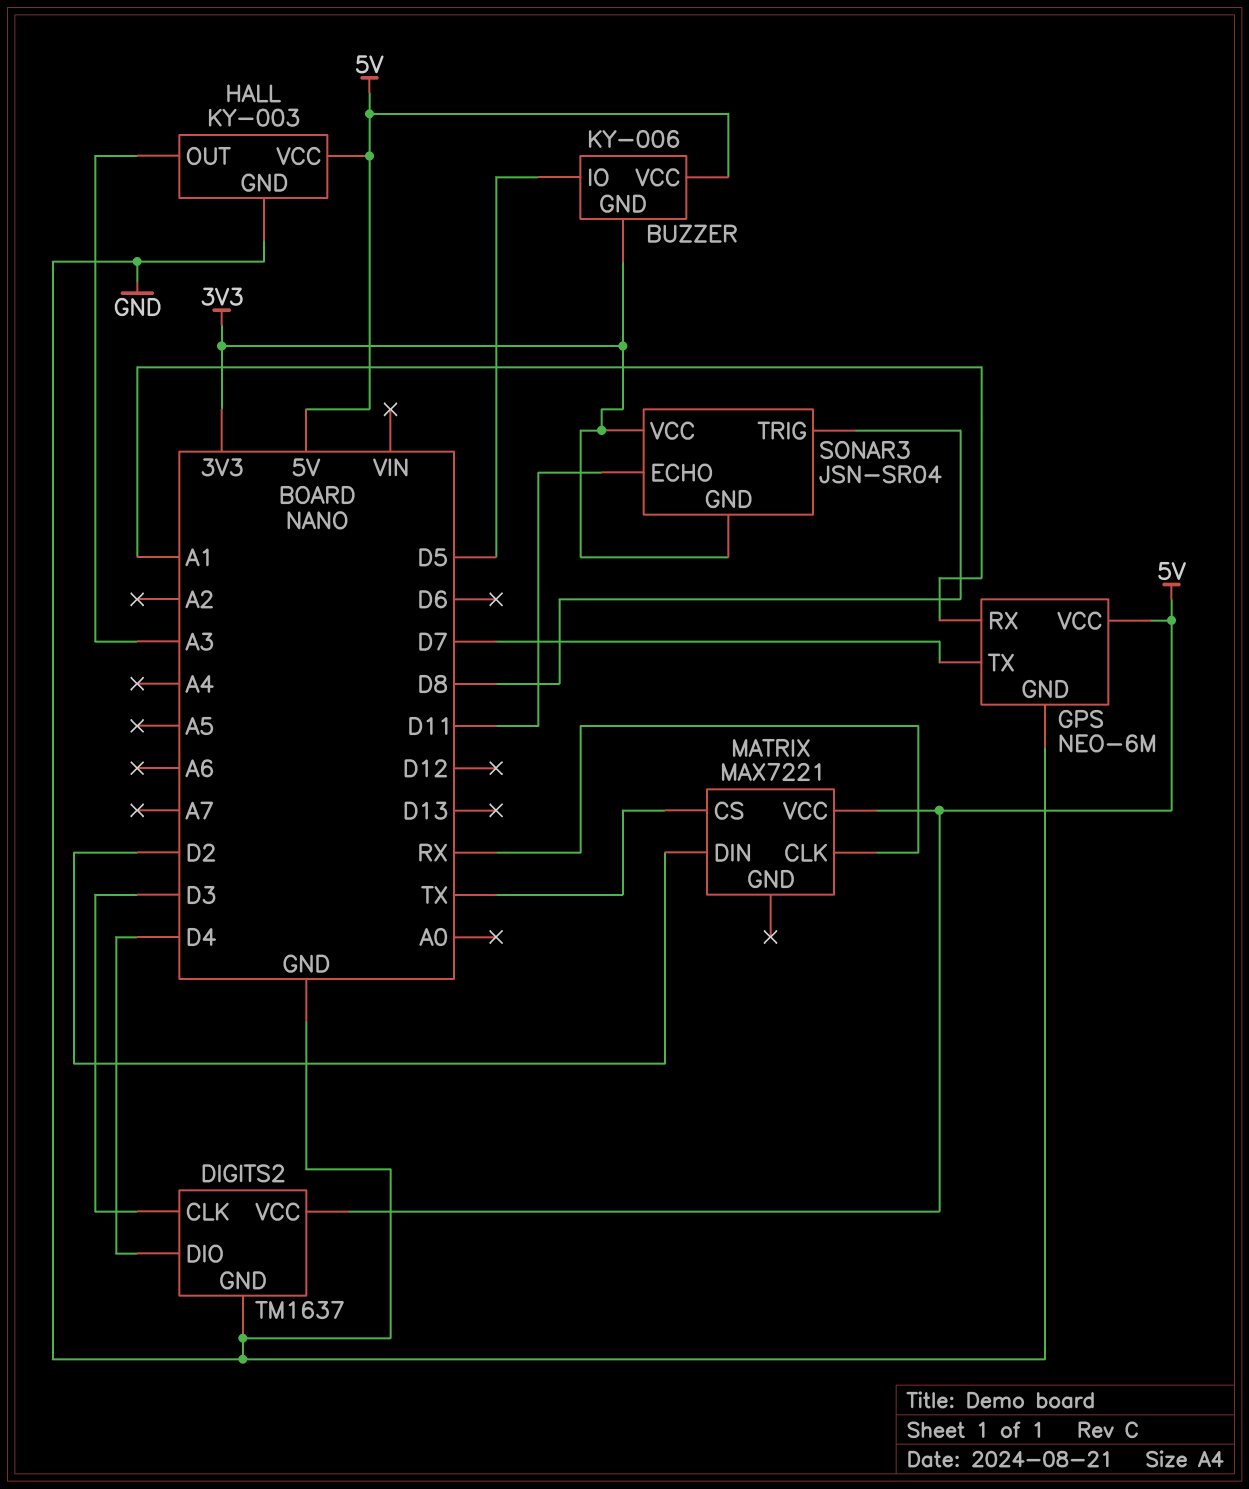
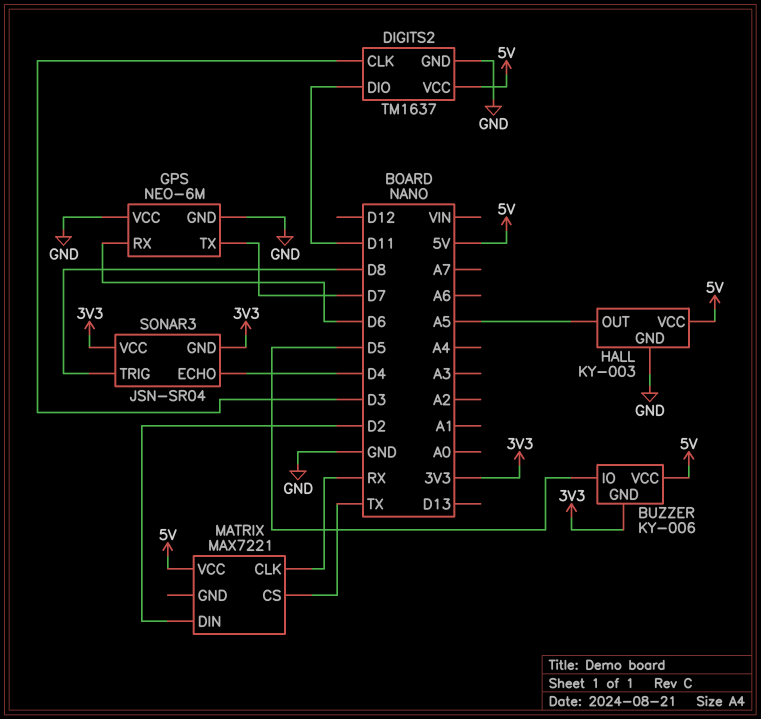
DIGITS2 pin DIO: D4 -> D11
GPS pin RX: A1 -> D6
GPS pin VCC: 5V -> GND
HALL pin OUT: A3 -> A5
SONAR3 pin ECHO: D11 -> D4

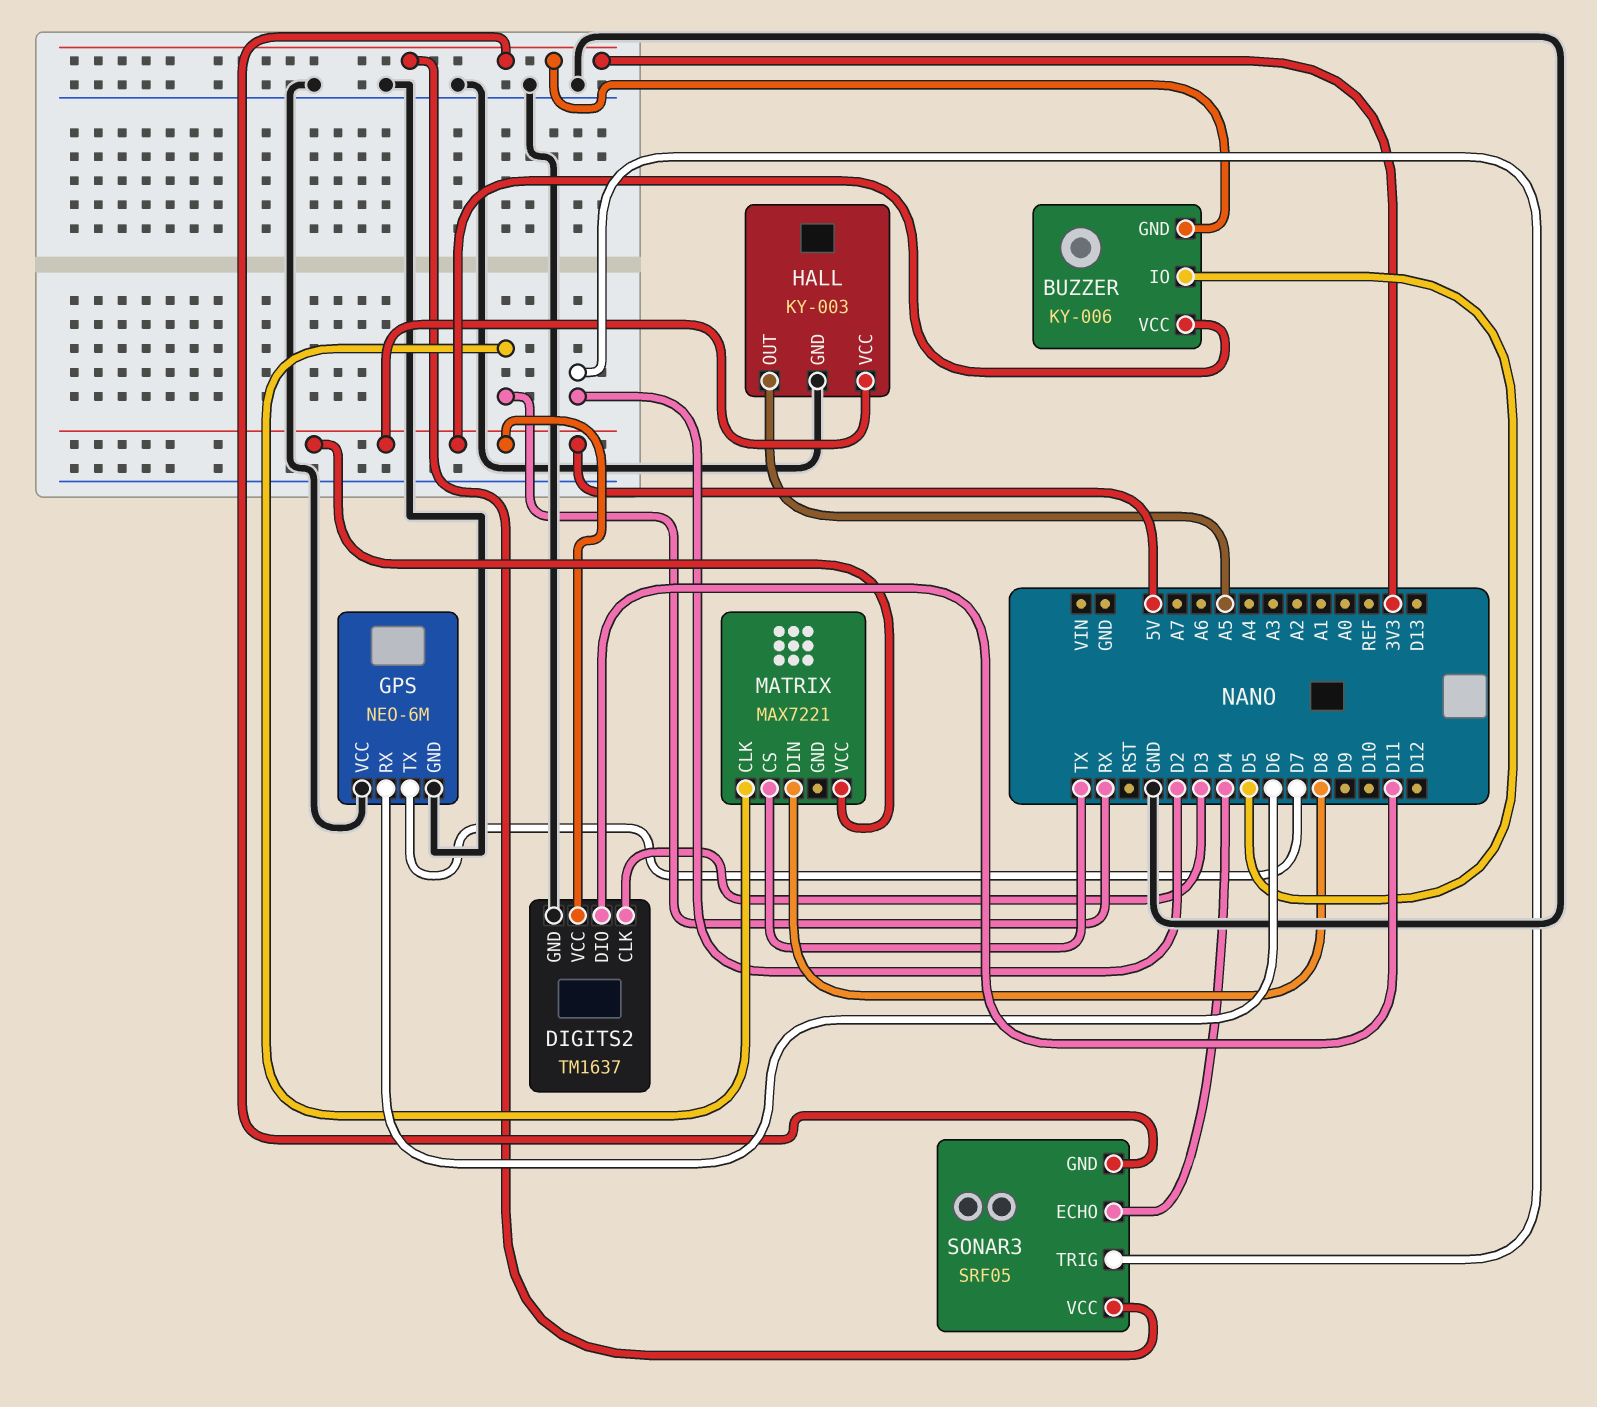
MATRIX pin DIN: D2 -> D8
SONAR3: JSN-SR04 -> SRF05
SONAR3 pin TRIG: D8 -> D2

